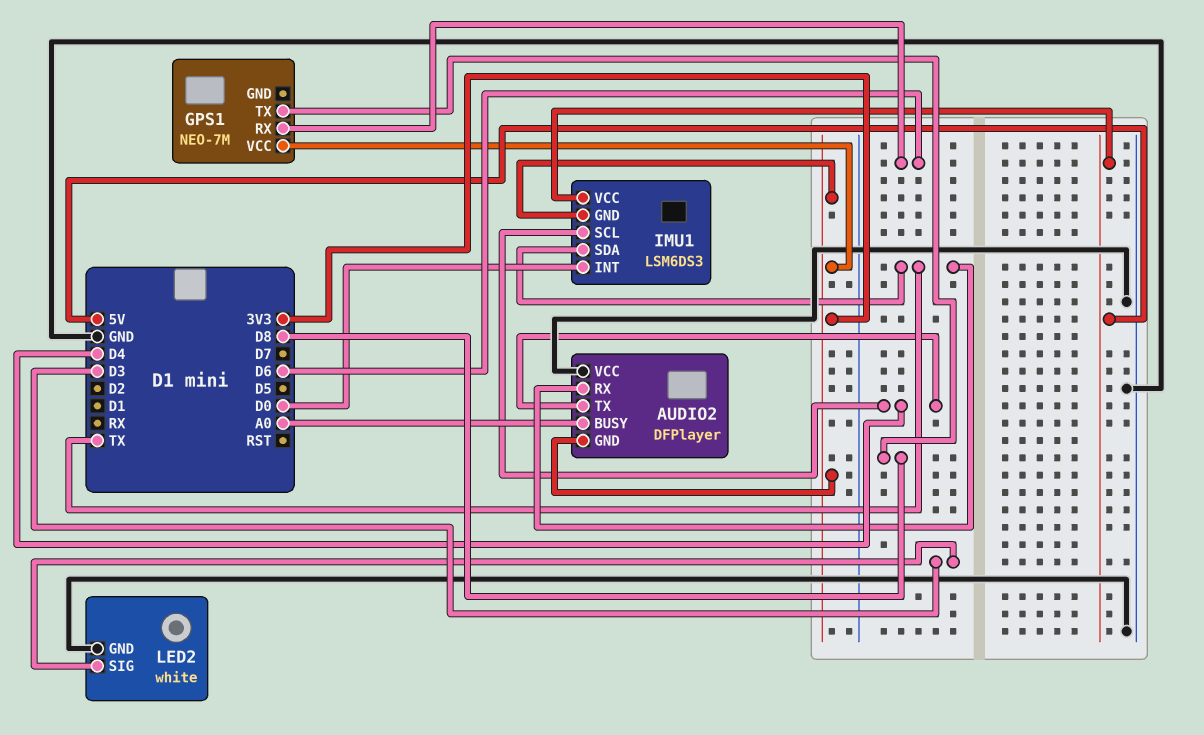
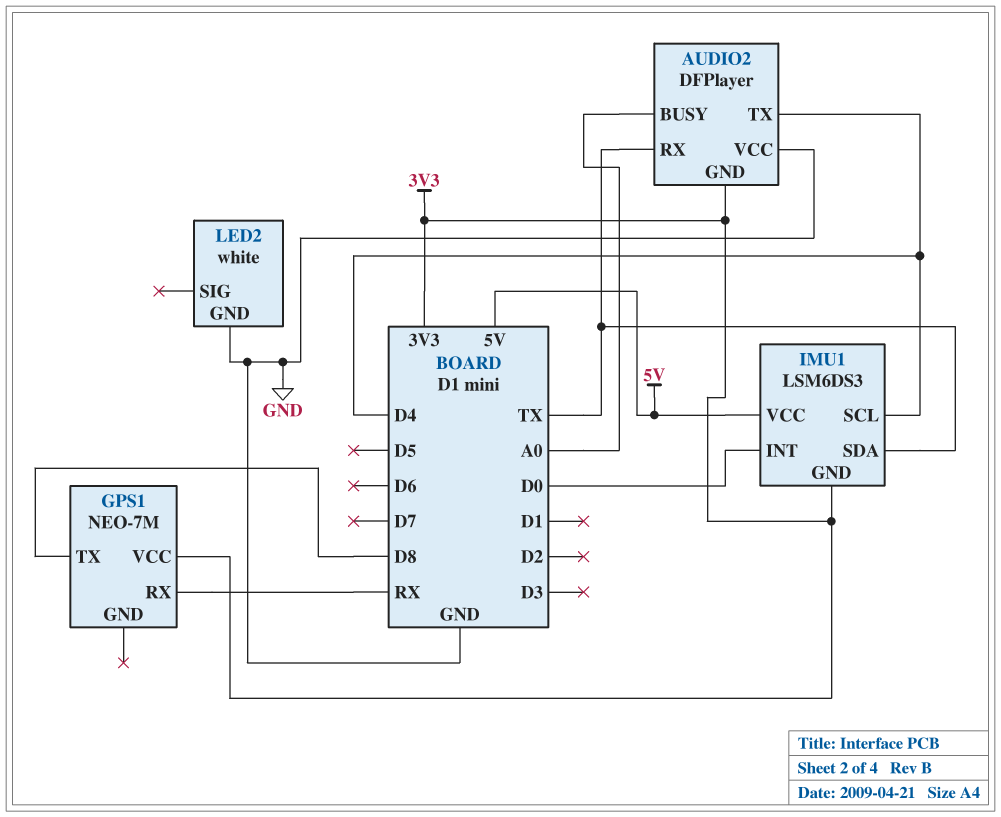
GPS1 pin RX: D6 -> RX
LED2 pin SIG: D3 -> none

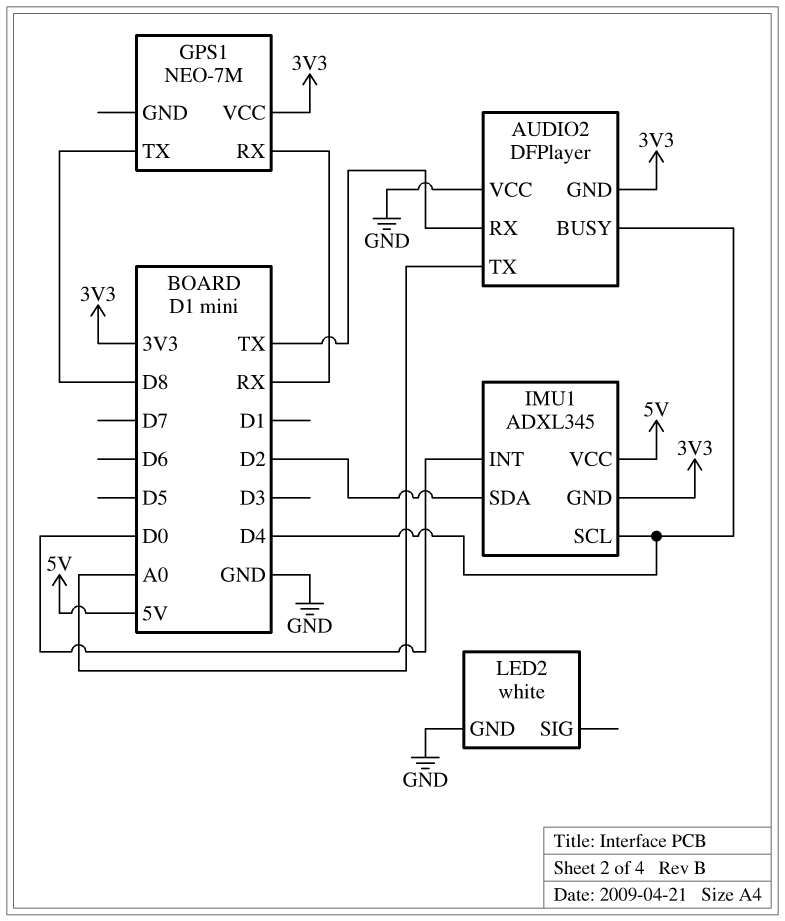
AUDIO2 pin BUSY: A0 -> D4
AUDIO2 pin TX: D4 -> A0
IMU1: LSM6DS3 -> ADXL345
IMU1 pin SDA: TX -> D2

